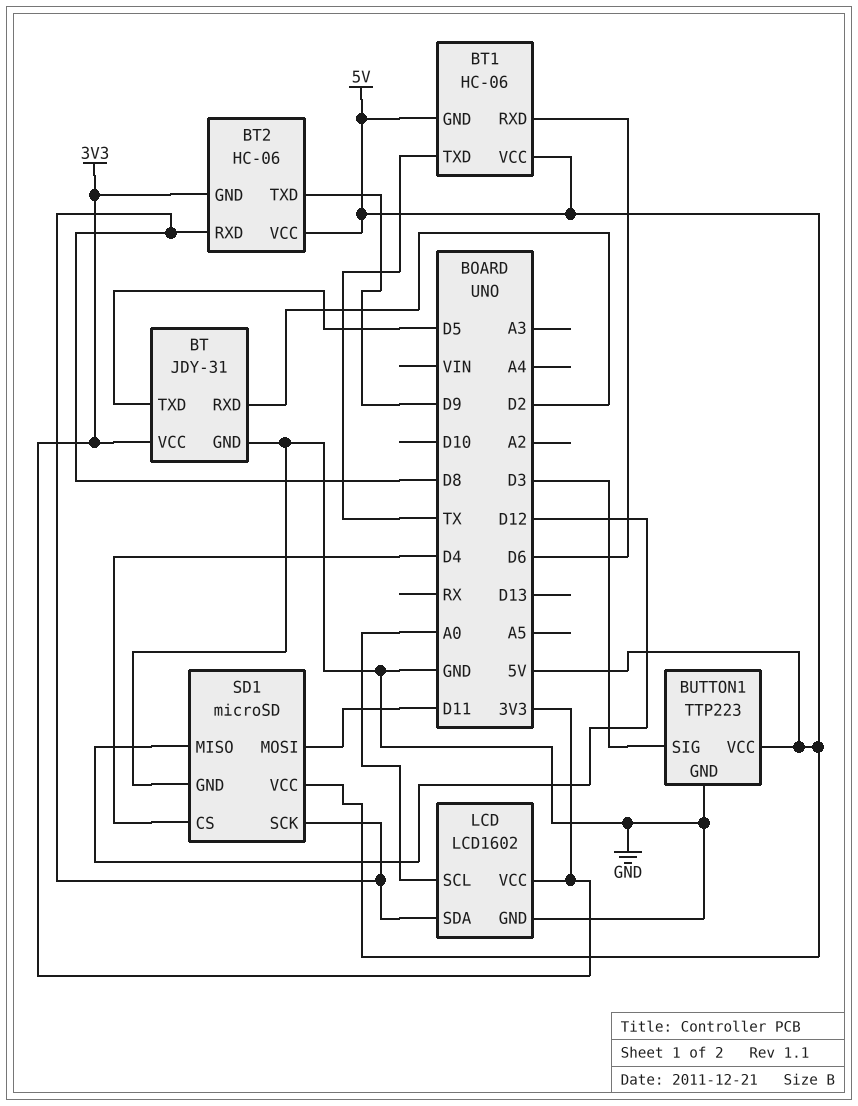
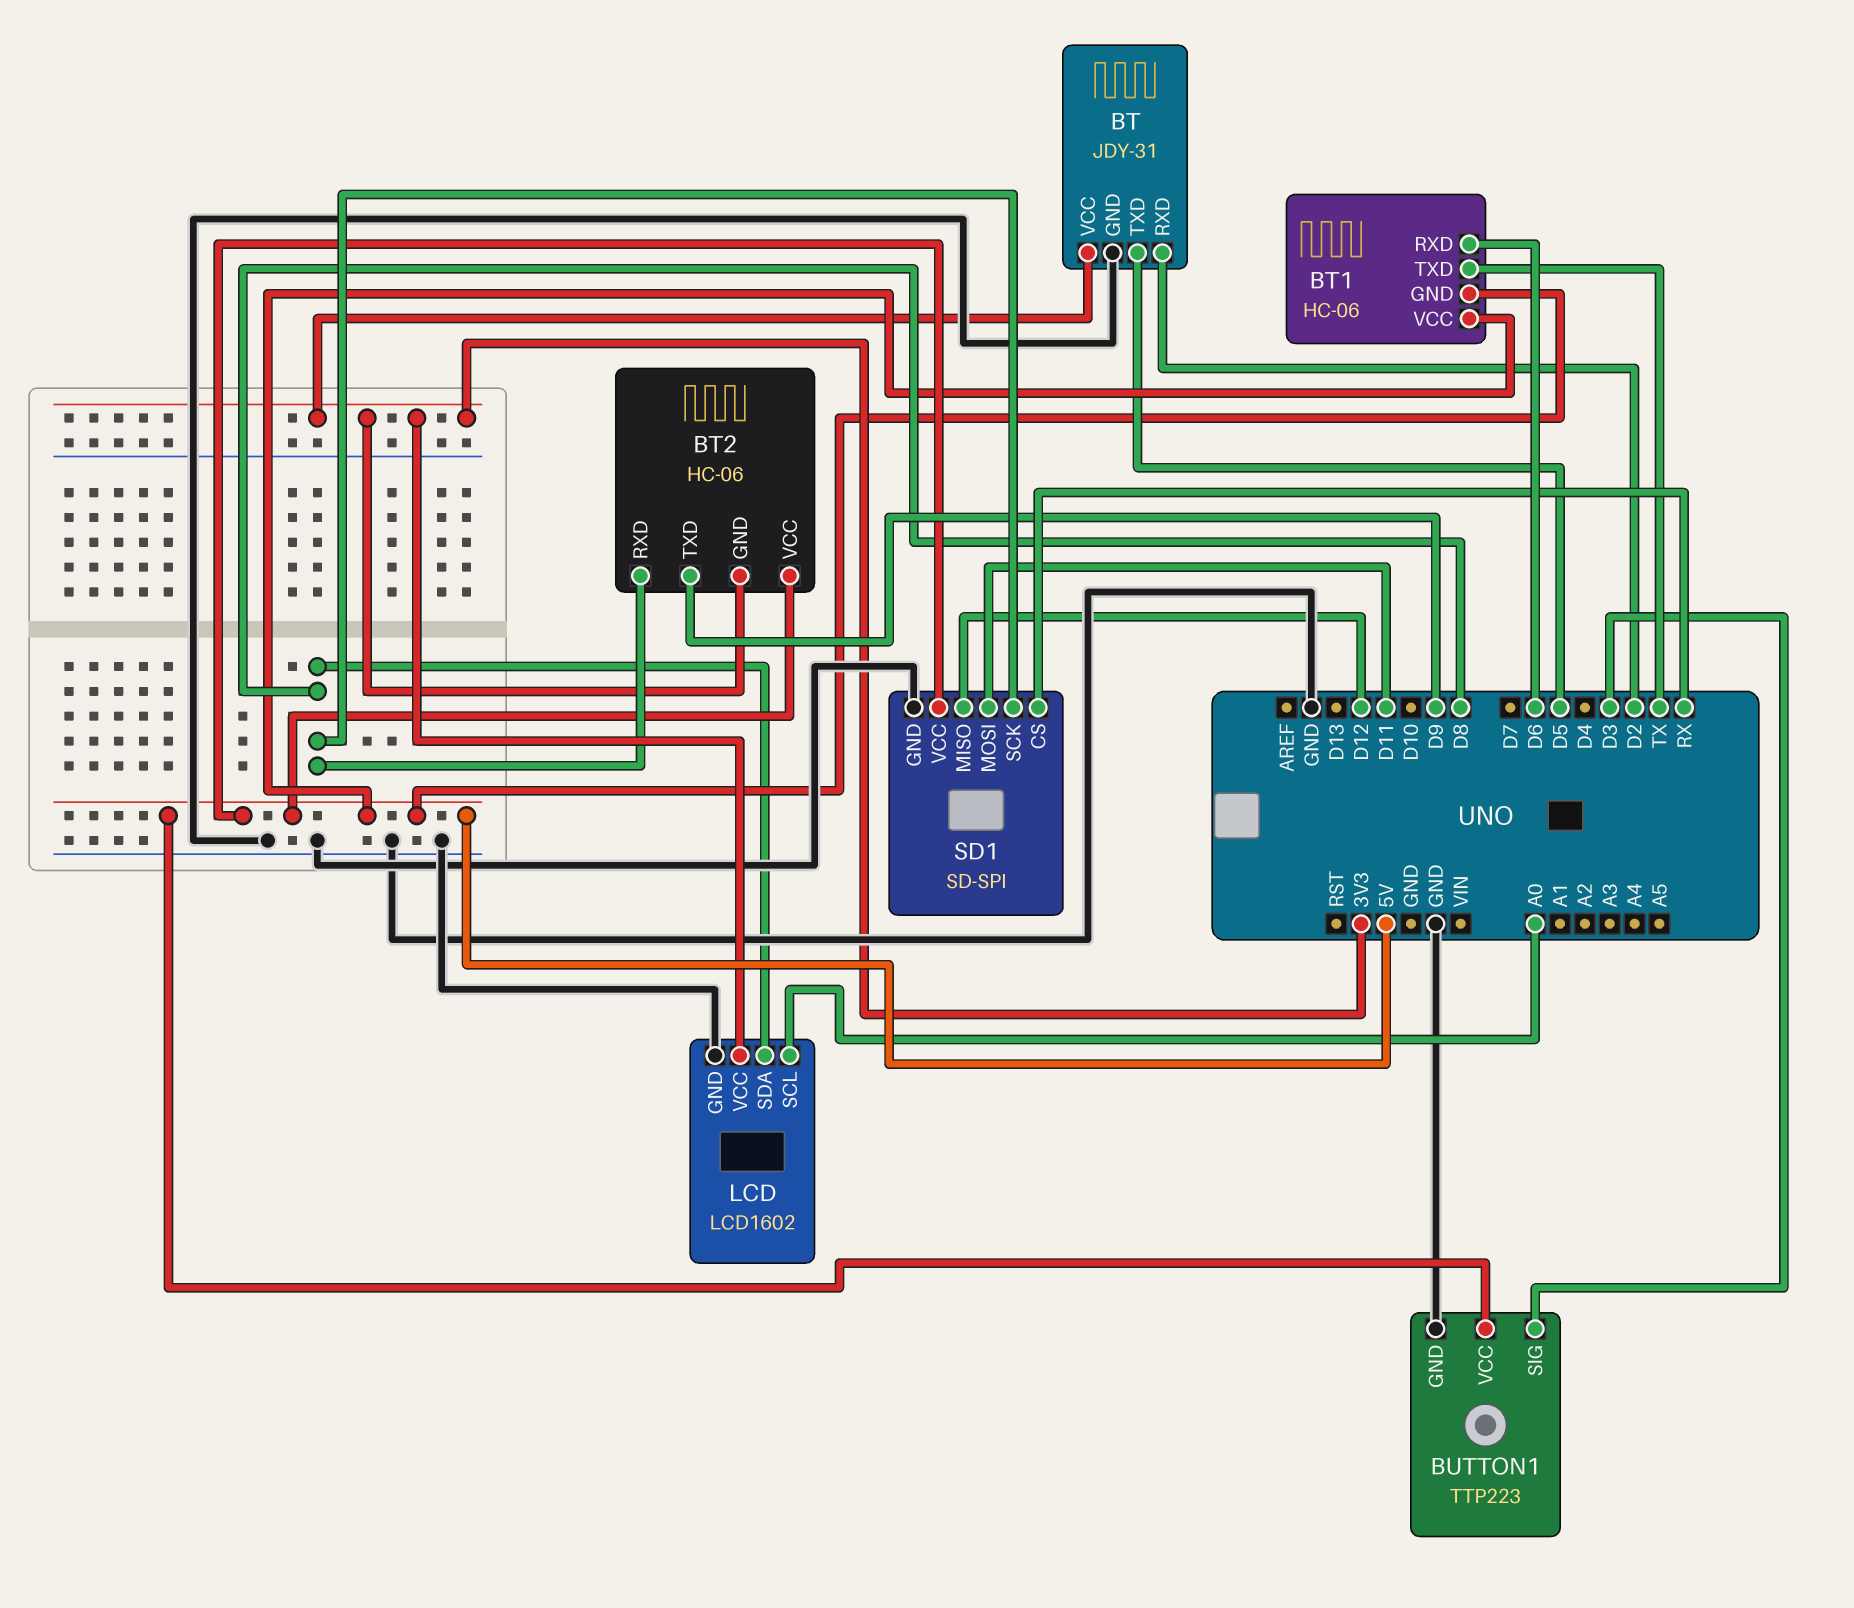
SD1: microSD -> SD-SPI
SD1 pin CS: D4 -> RX

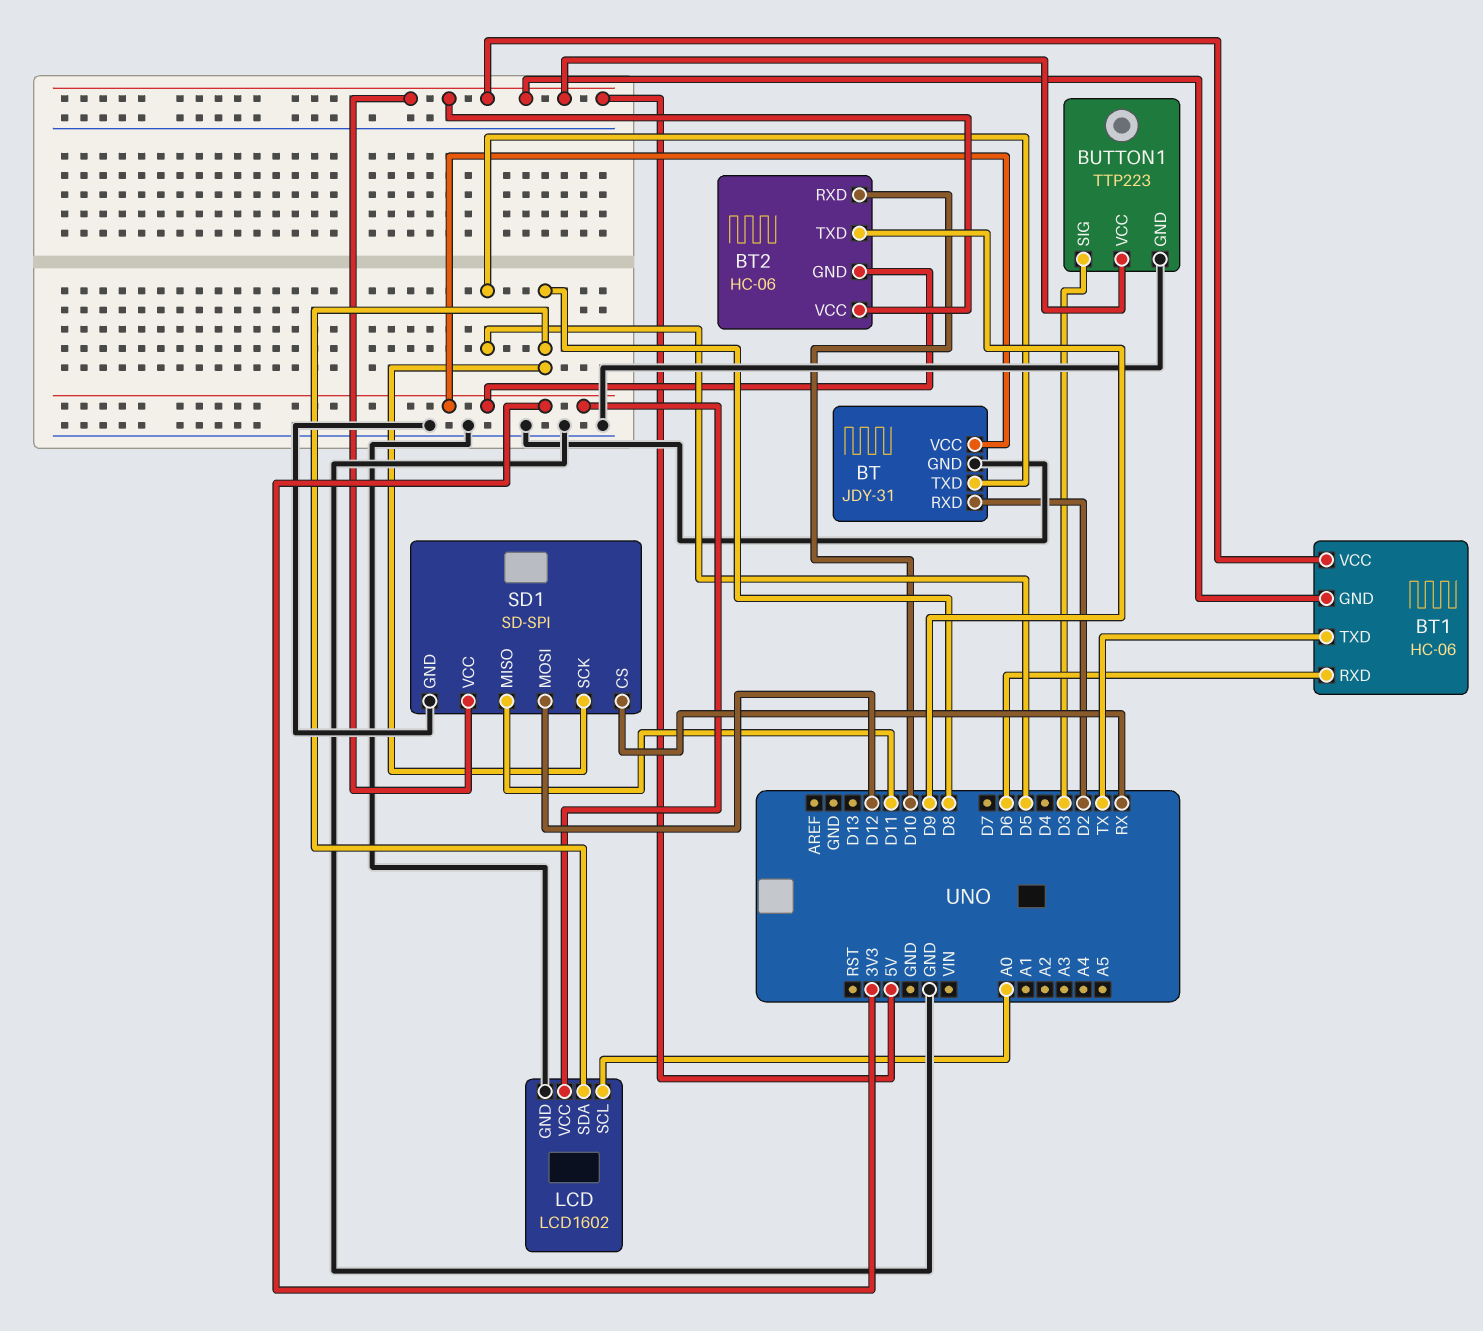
BT2 pin RXD: D8 -> D10
SD1 pin MISO: D12 -> D11
SD1 pin MOSI: D11 -> D12

